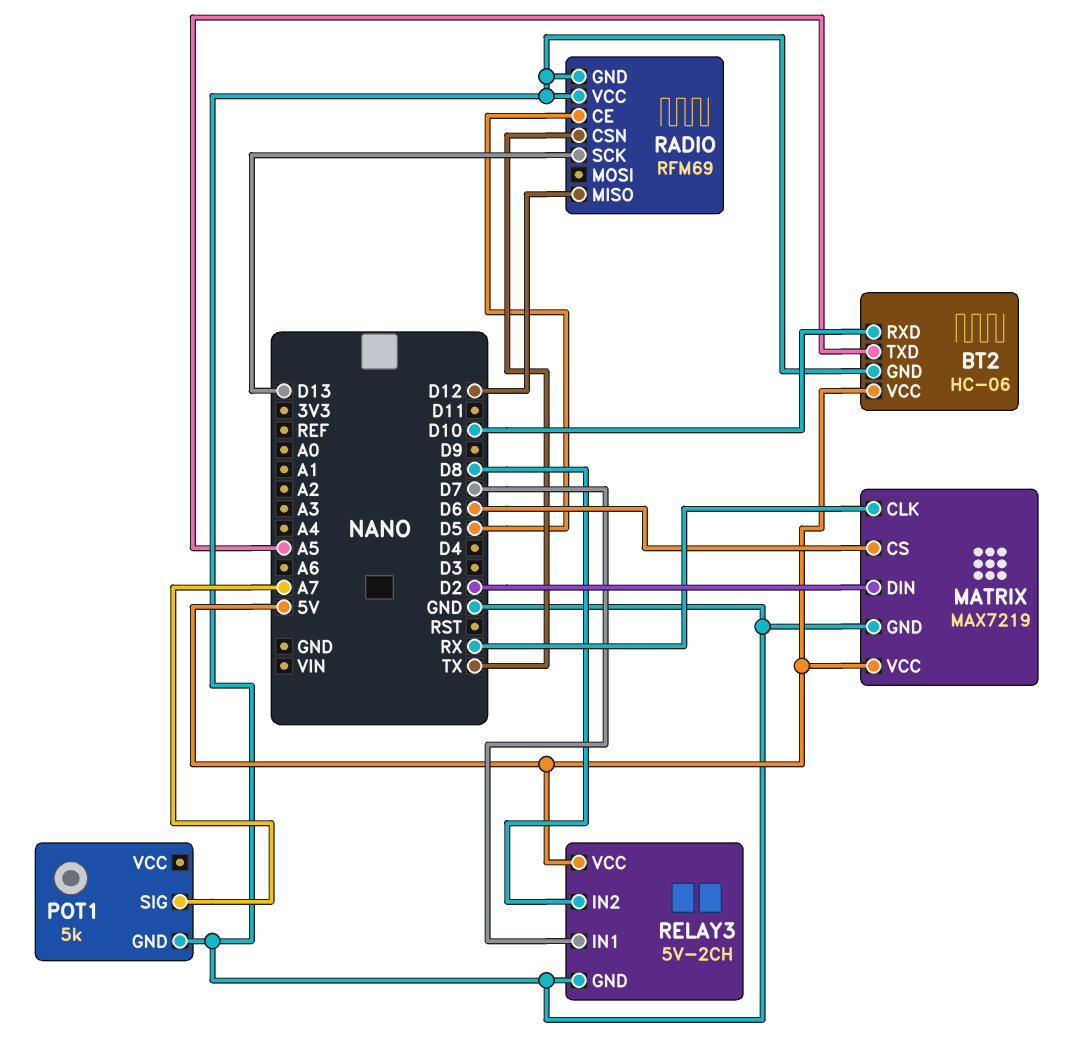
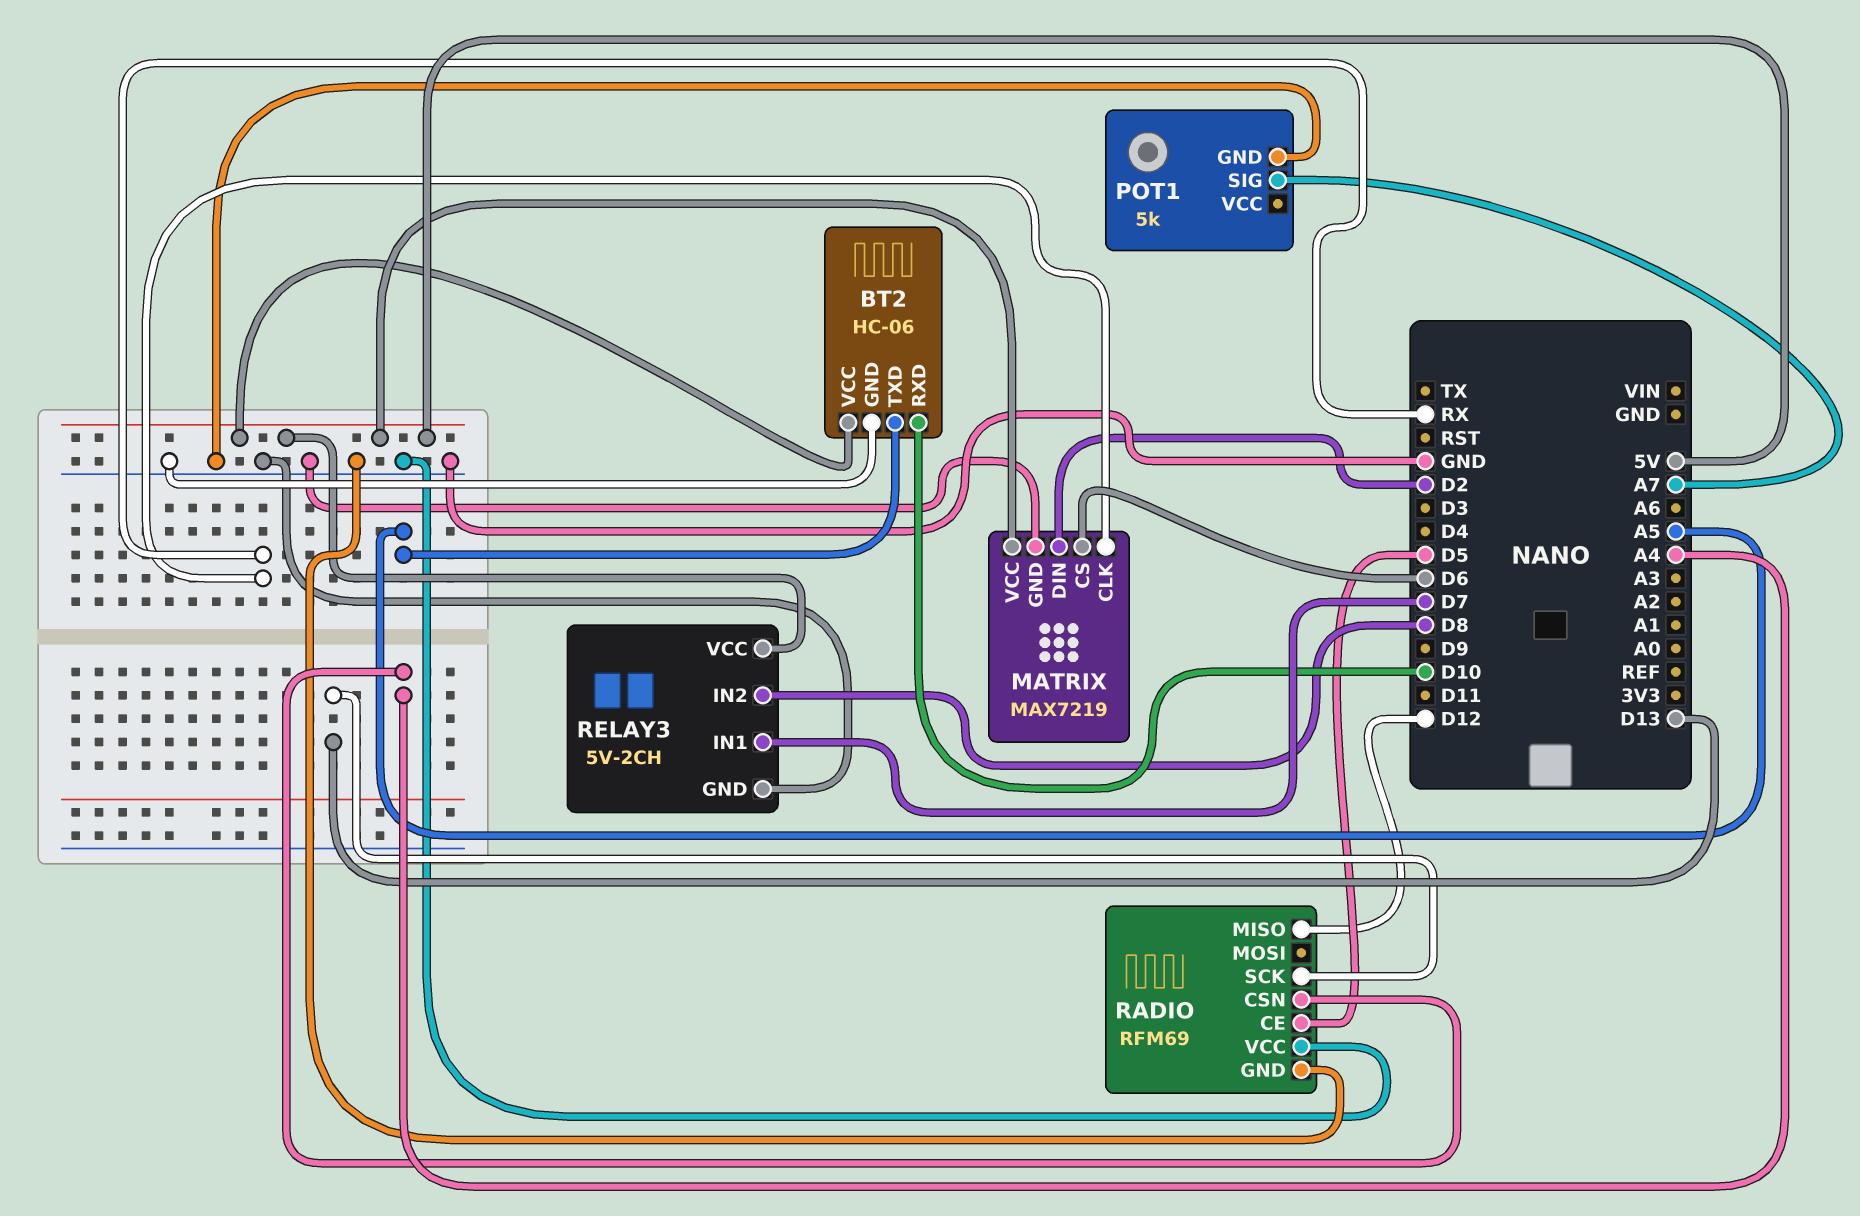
RADIO pin CSN: TX -> A4

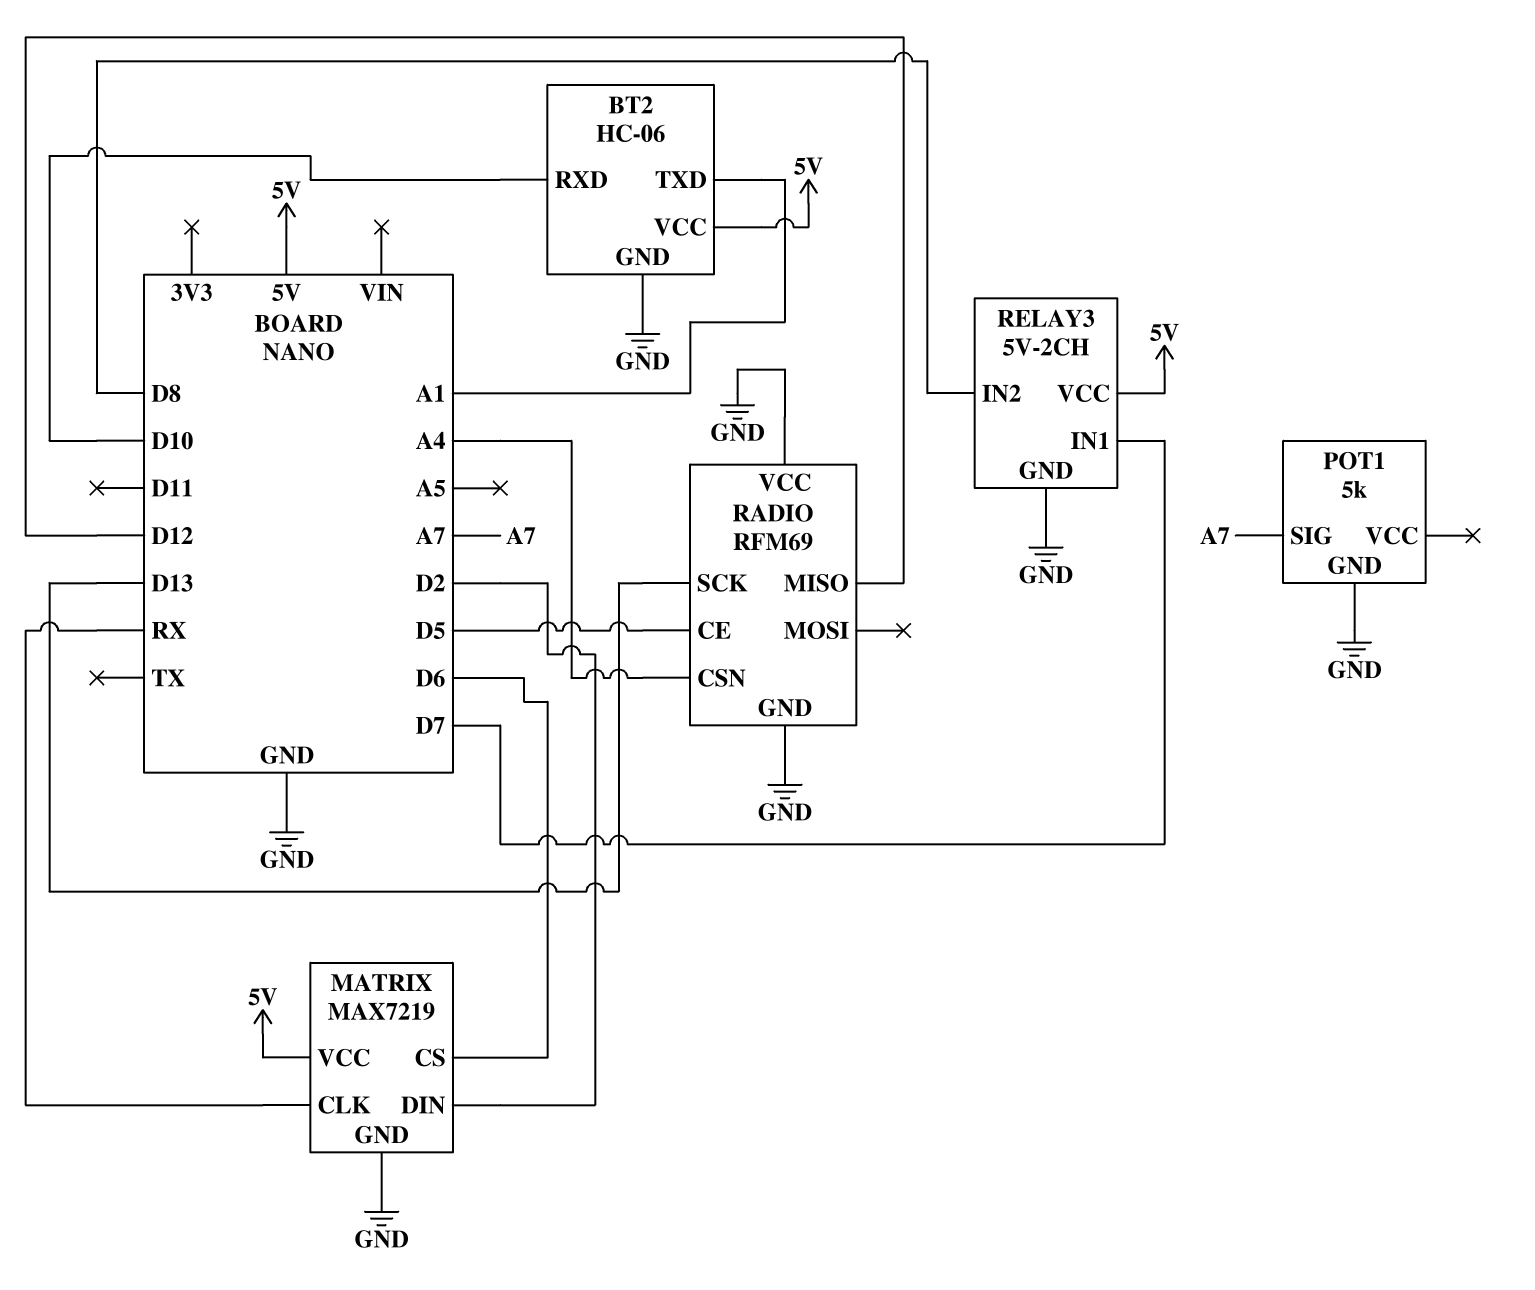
BT2 pin TXD: A5 -> A1

